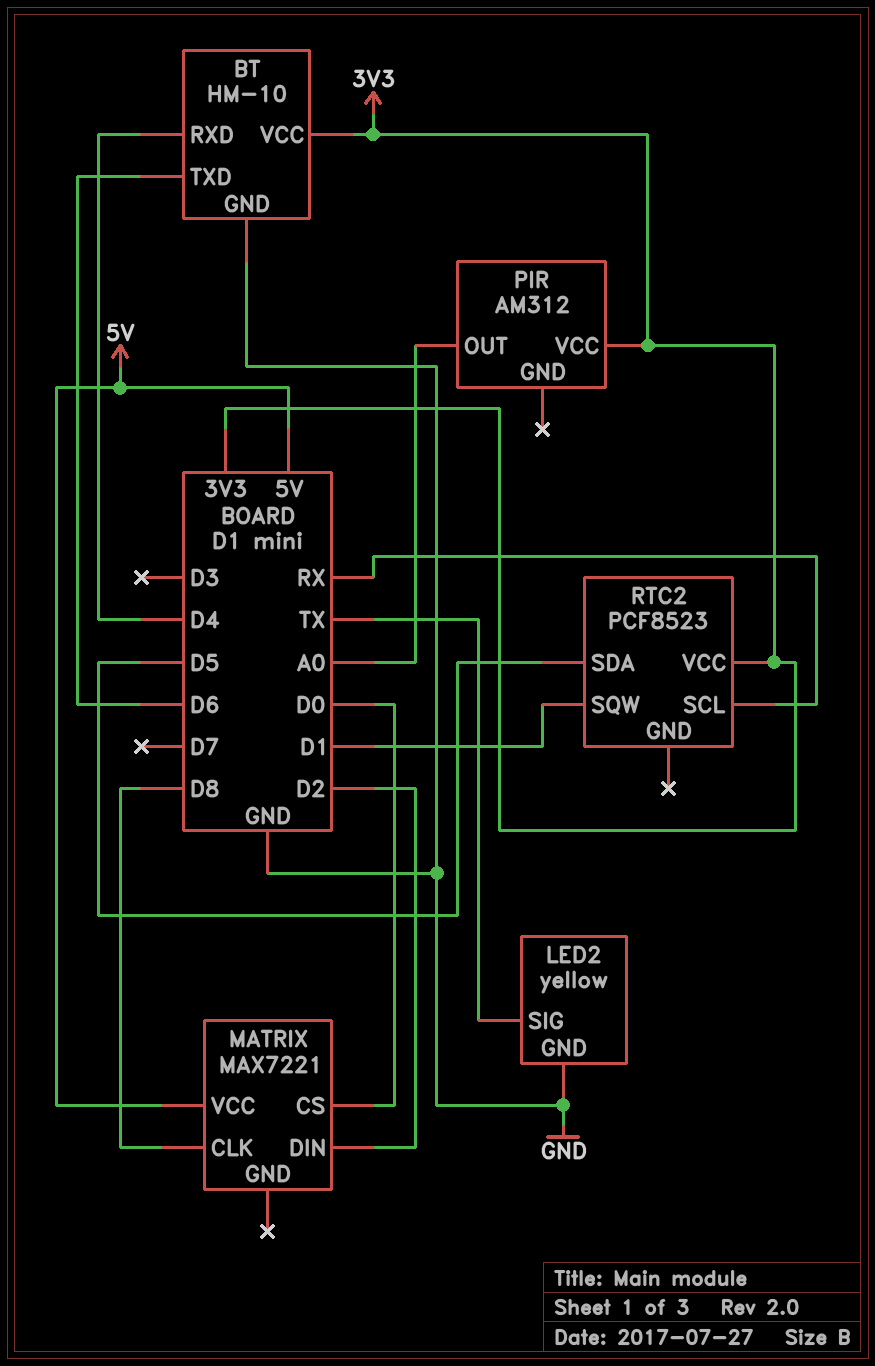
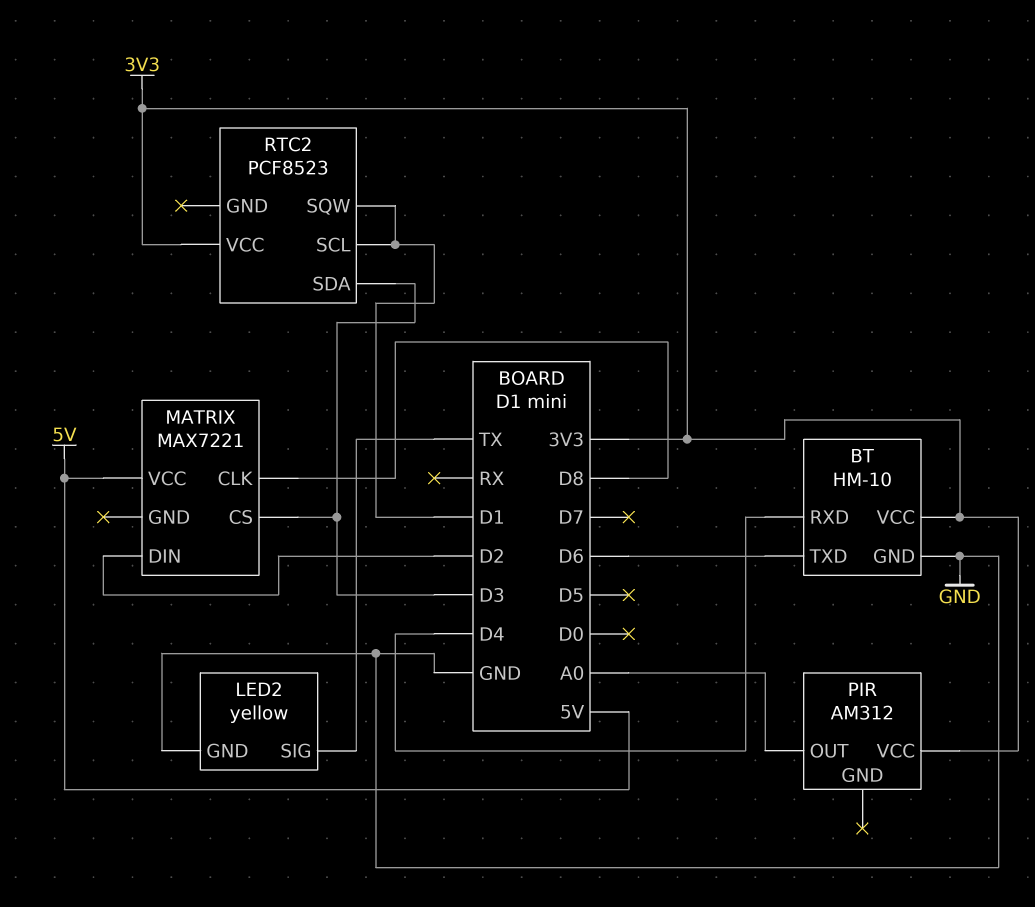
MATRIX pin CS: D0 -> D3
RTC2 pin SCL: RX -> D1
RTC2 pin SDA: D5 -> D3

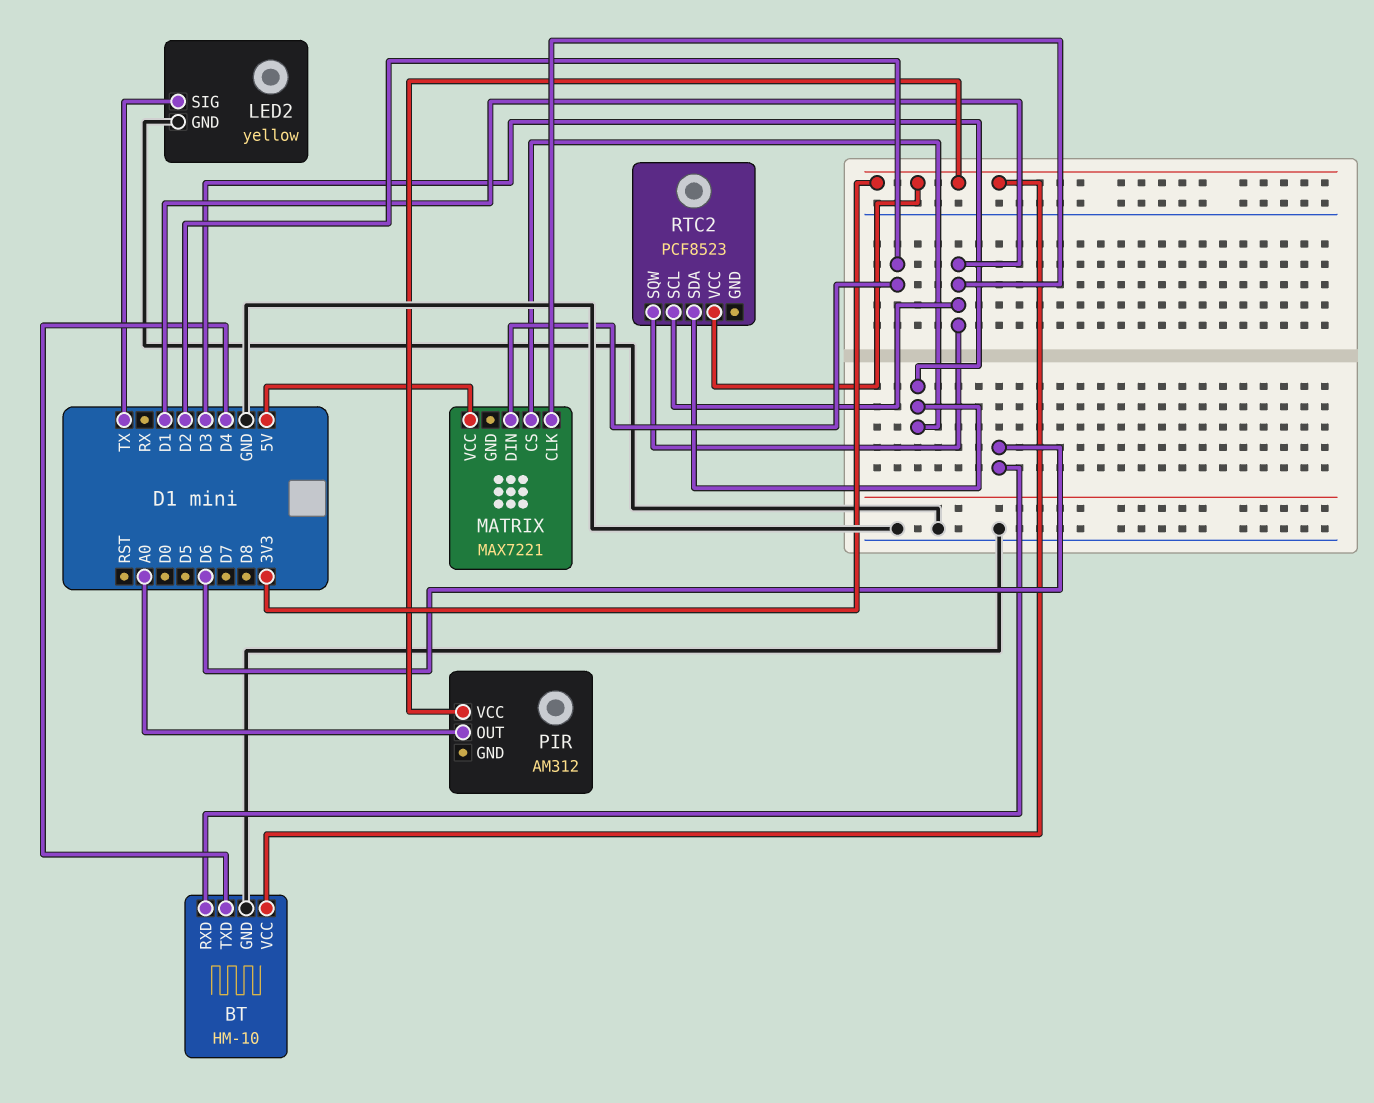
BT pin RXD: D4 -> D6
BT pin TXD: D6 -> D4
MATRIX pin CLK: D8 -> D1

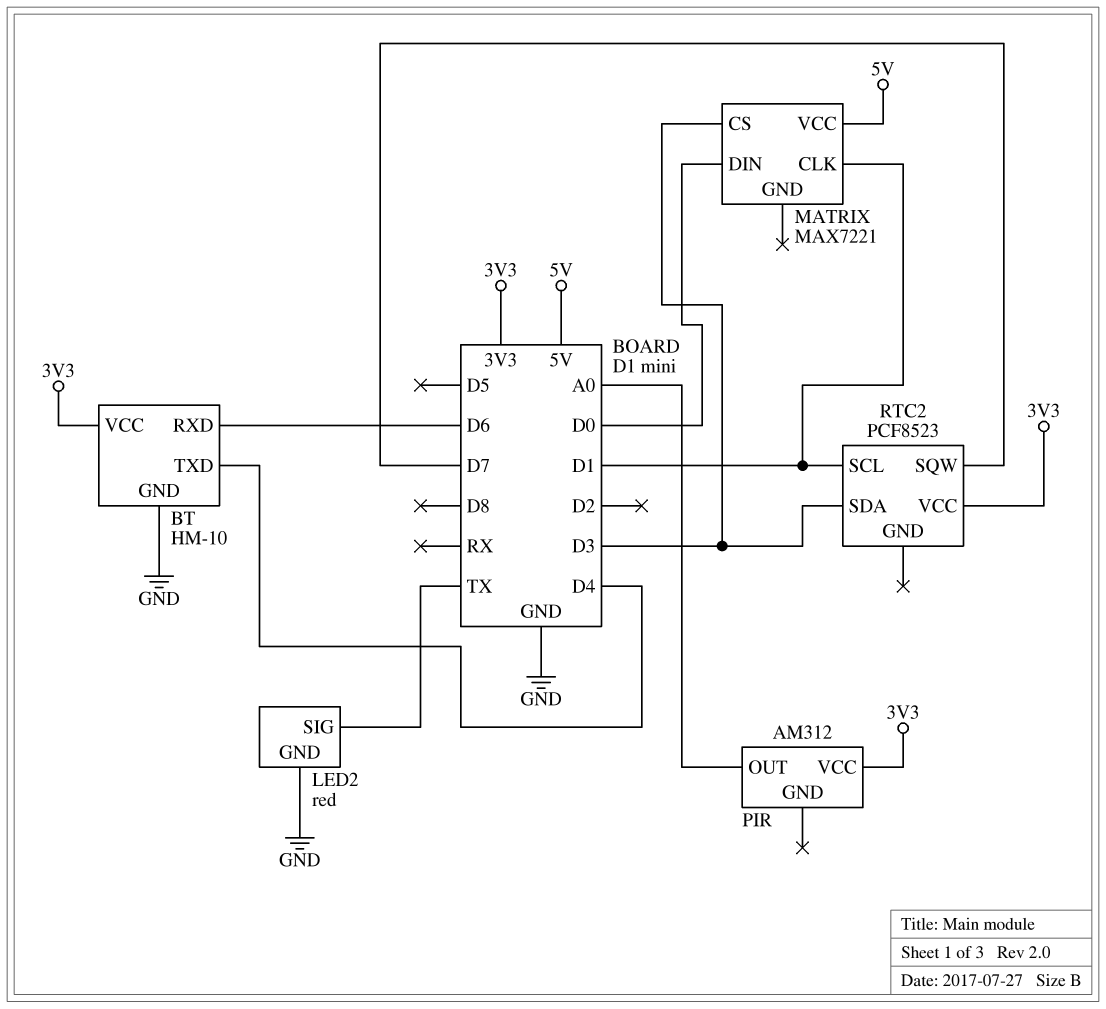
LED2: yellow -> red
MATRIX pin DIN: D2 -> D0
RTC2 pin SQW: D1 -> D7

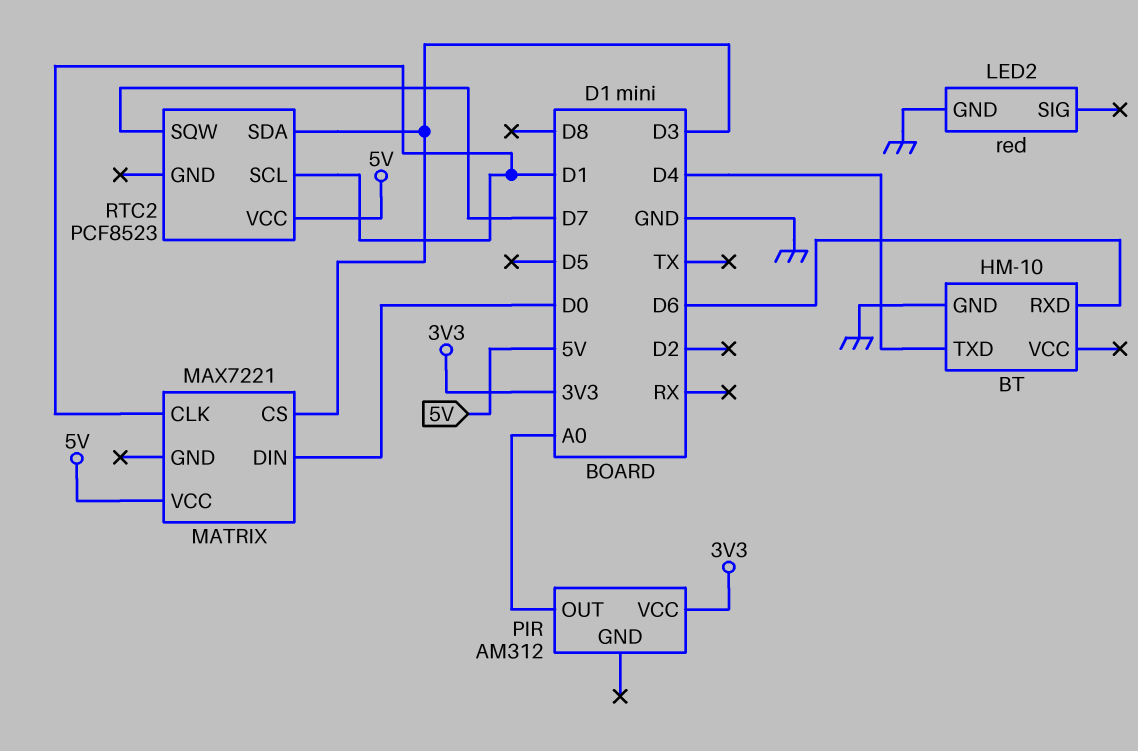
BT pin VCC: 3V3 -> none
LED2 pin SIG: TX -> none
RTC2 pin VCC: 3V3 -> 5V

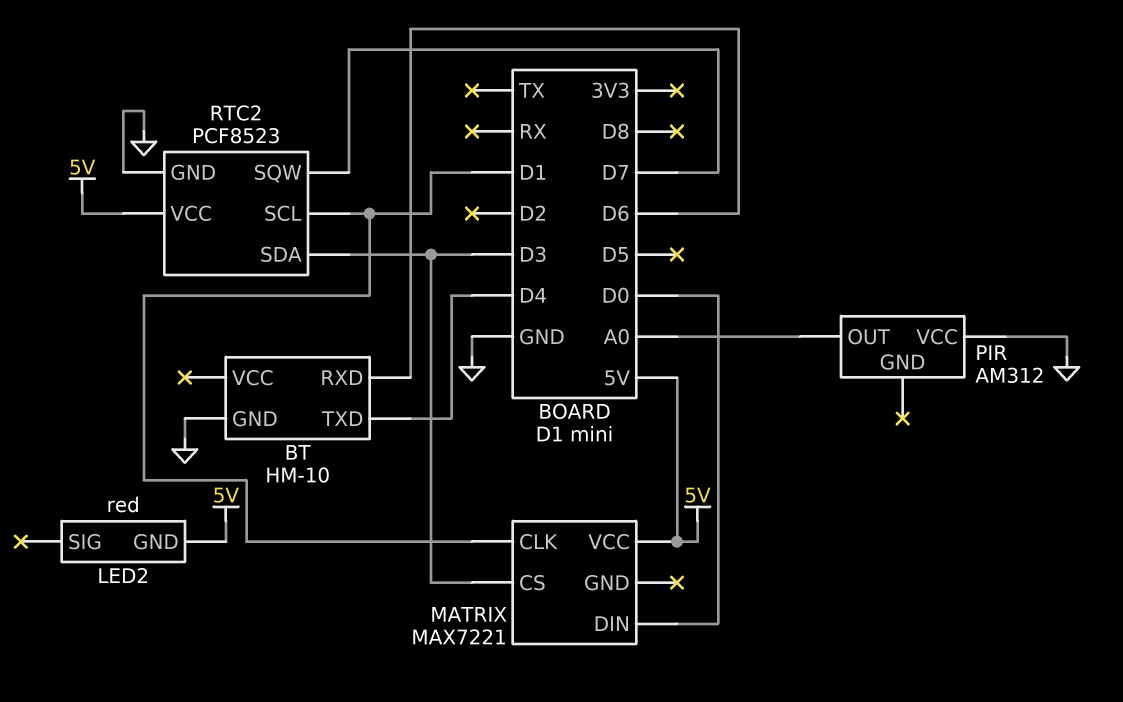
LED2 pin GND: GND -> 5V
PIR pin VCC: 3V3 -> GND
RTC2 pin GND: none -> GND

